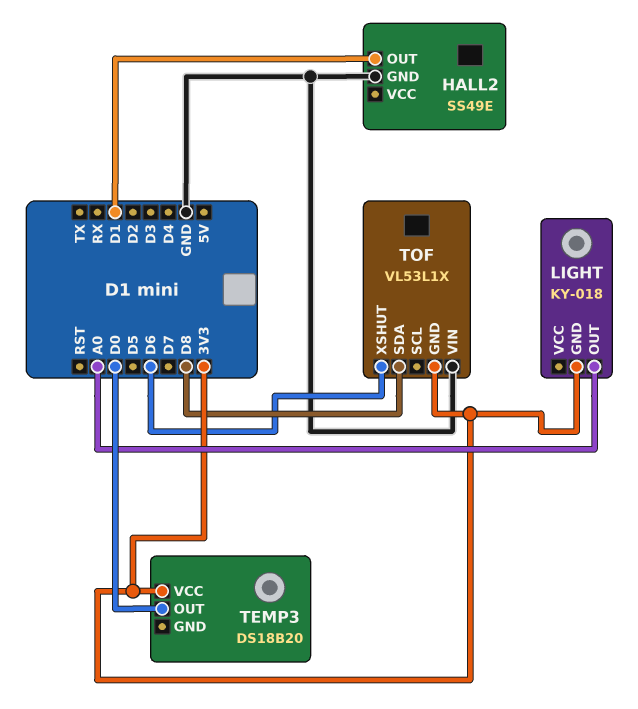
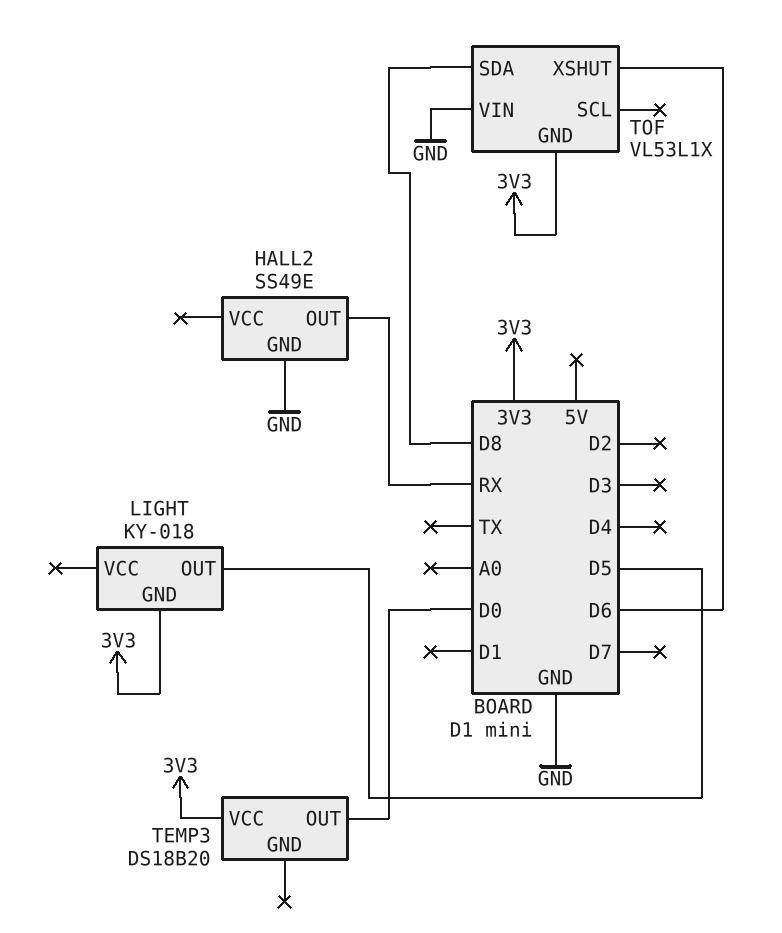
HALL2 pin OUT: D1 -> RX
LIGHT pin OUT: A0 -> D5

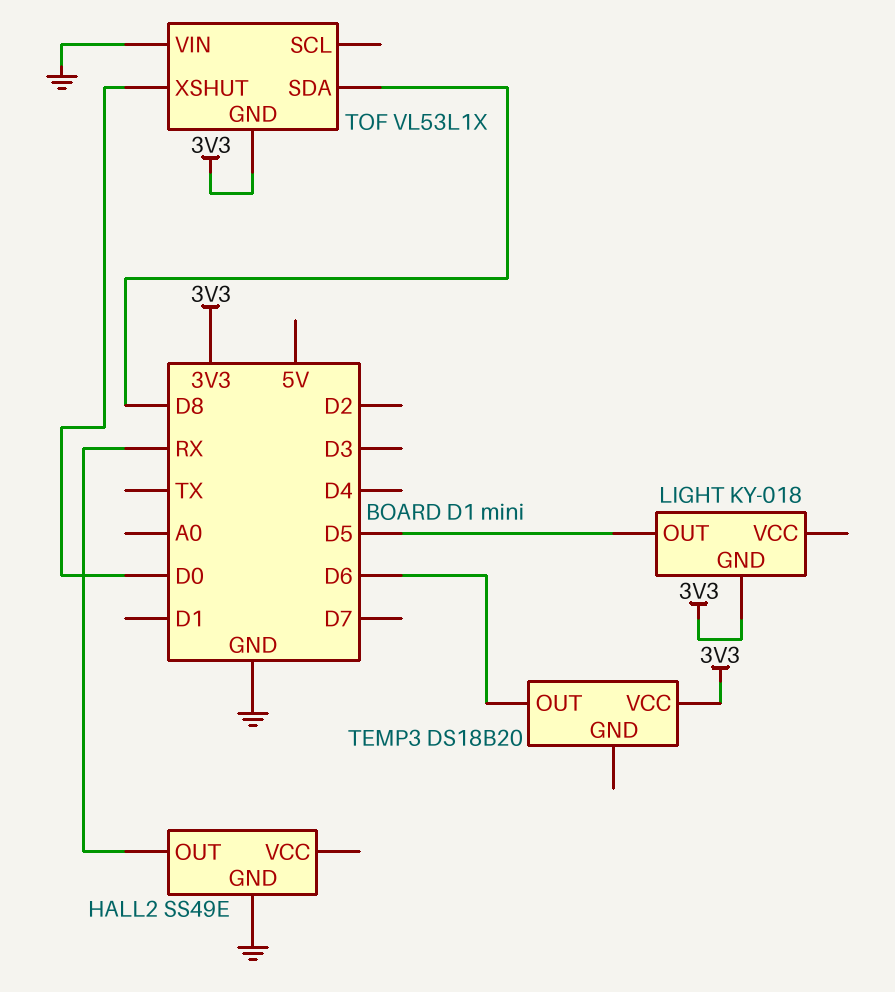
TEMP3 pin OUT: D0 -> D6
TOF pin XSHUT: D6 -> D0

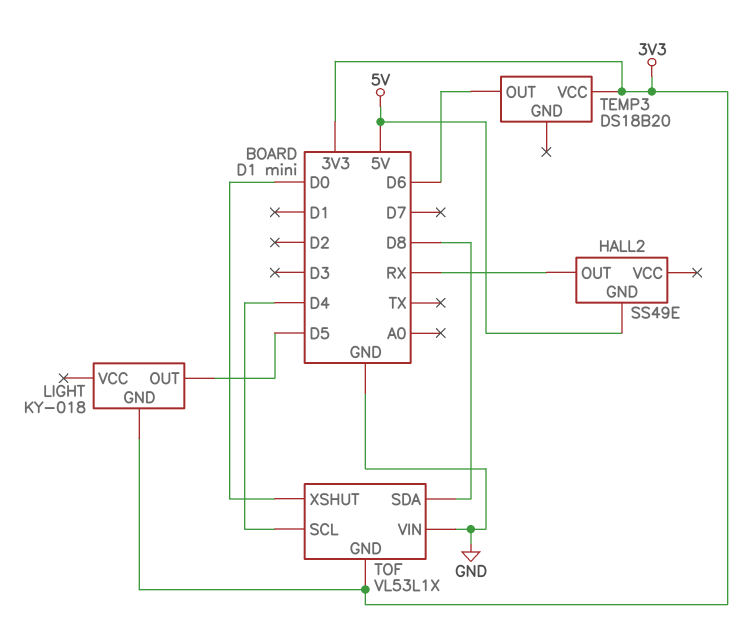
HALL2 pin GND: GND -> 5V
TOF pin SCL: none -> D4

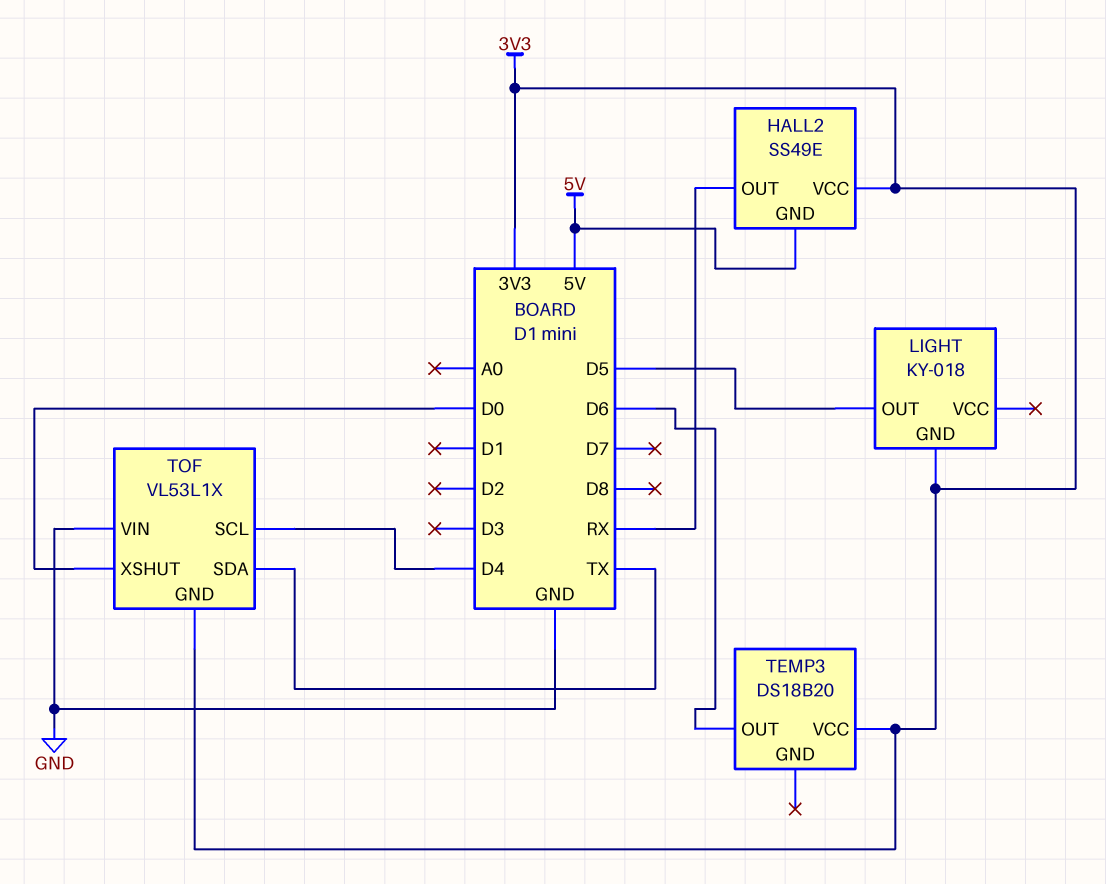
HALL2 pin VCC: none -> 3V3
TOF pin SDA: D8 -> TX

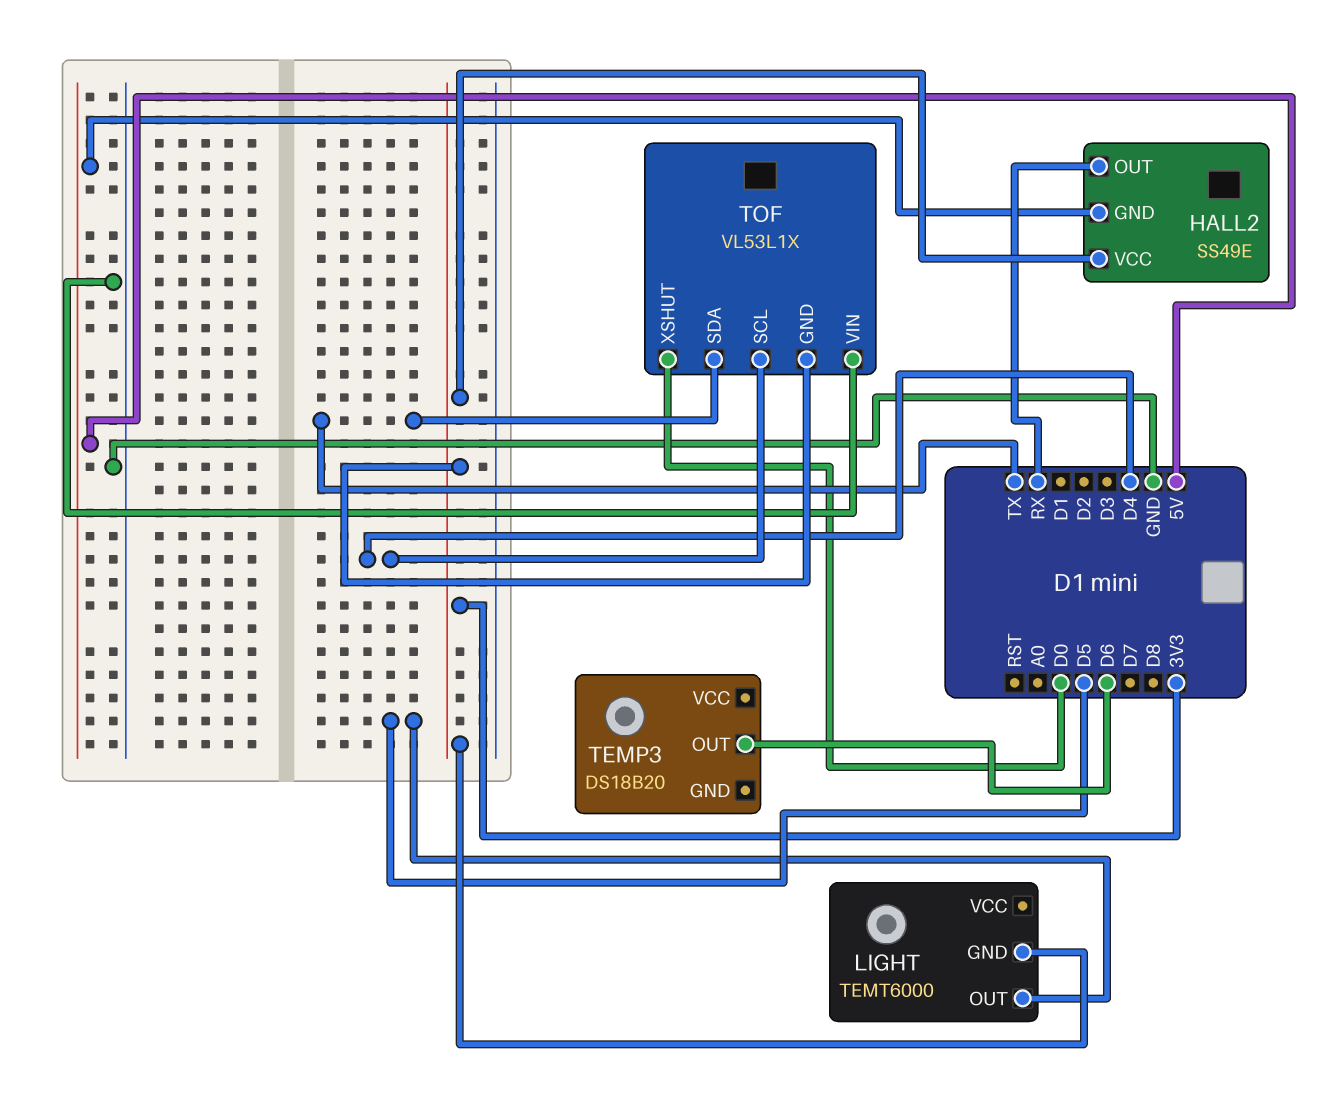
LIGHT: KY-018 -> TEMT6000
TEMP3 pin VCC: 3V3 -> none

